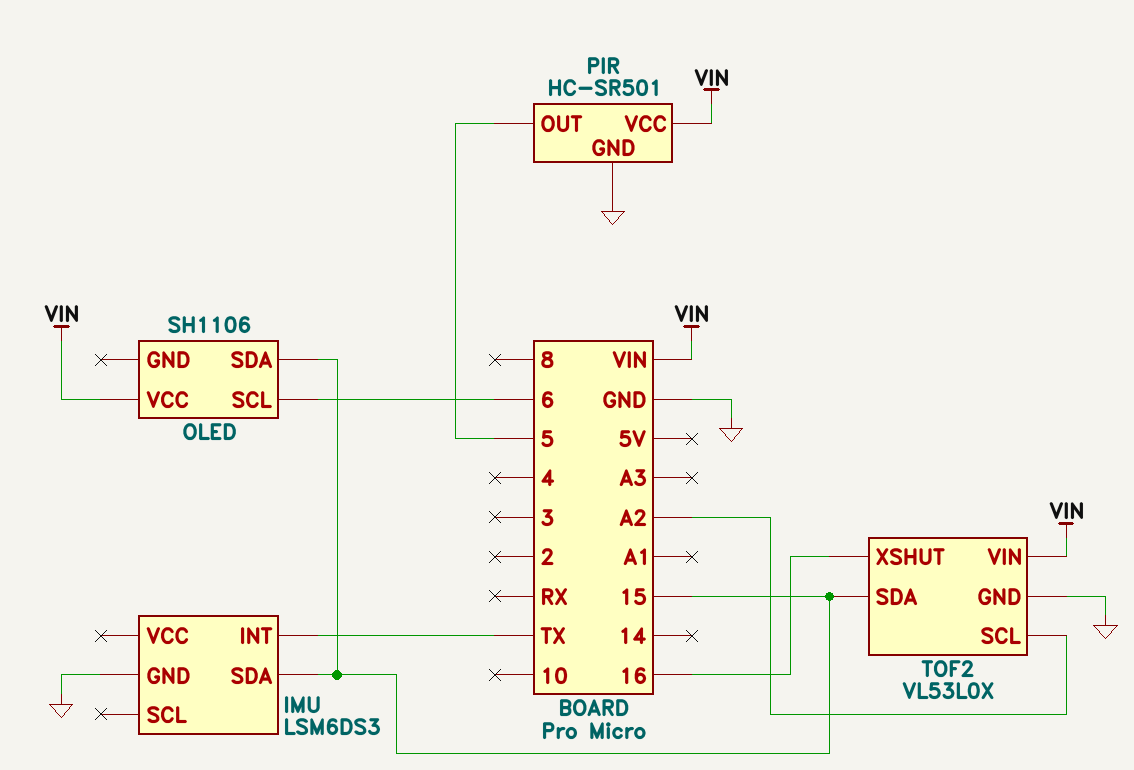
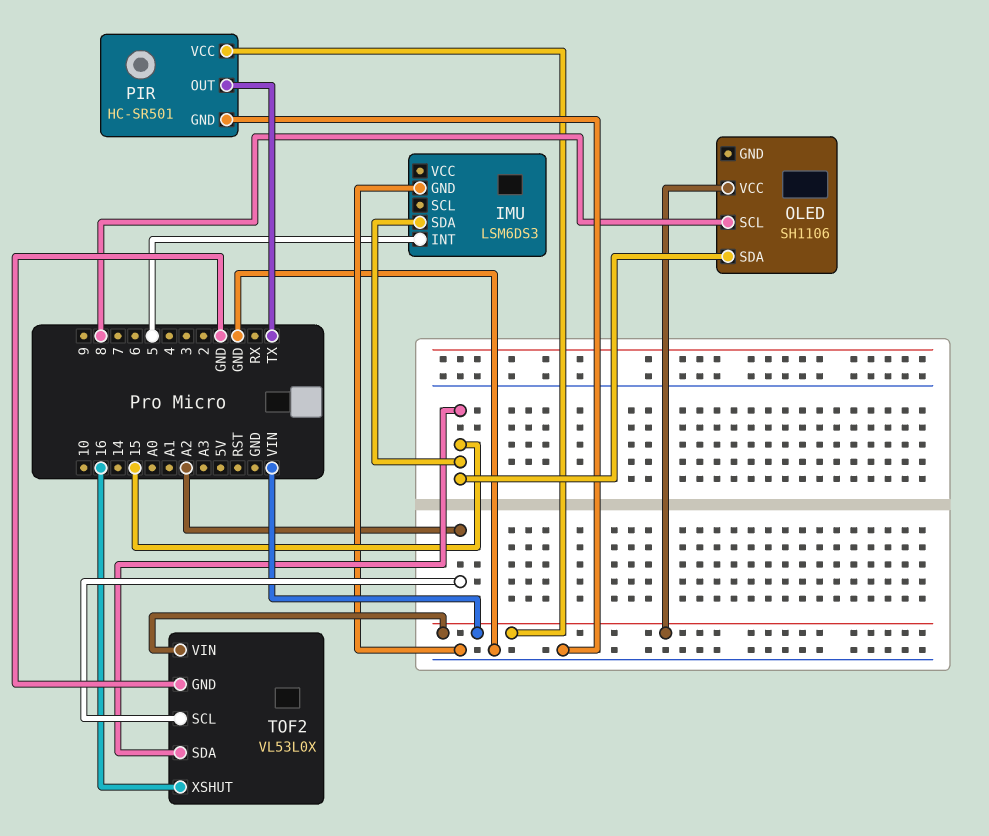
IMU pin INT: TX -> 5
OLED pin SCL: 6 -> 8
PIR pin OUT: 5 -> TX

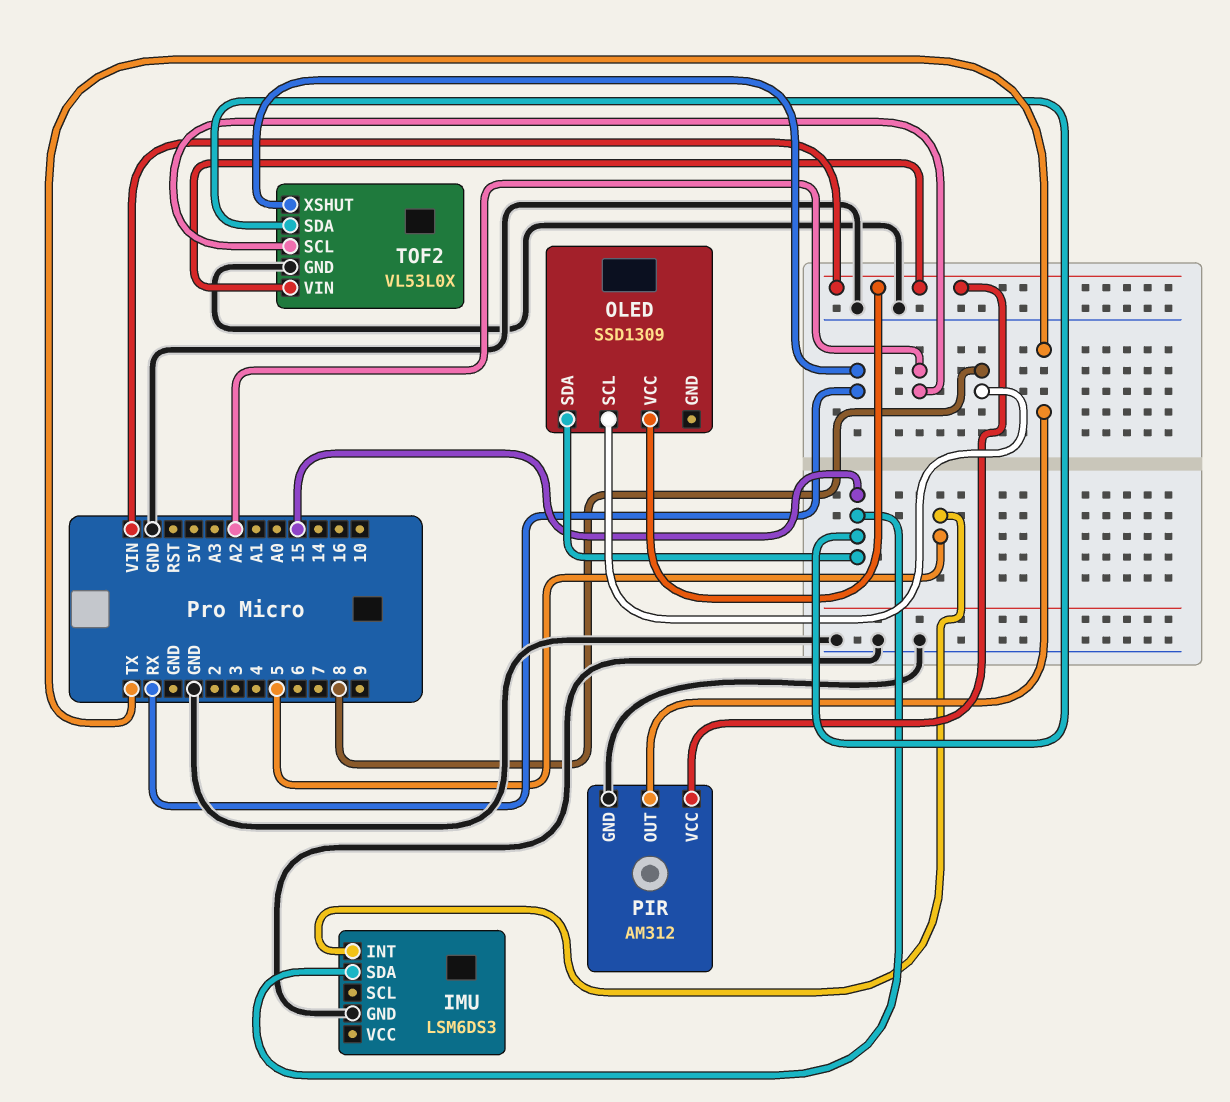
OLED: SH1106 -> SSD1309
PIR: HC-SR501 -> AM312
TOF2 pin XSHUT: 16 -> RX

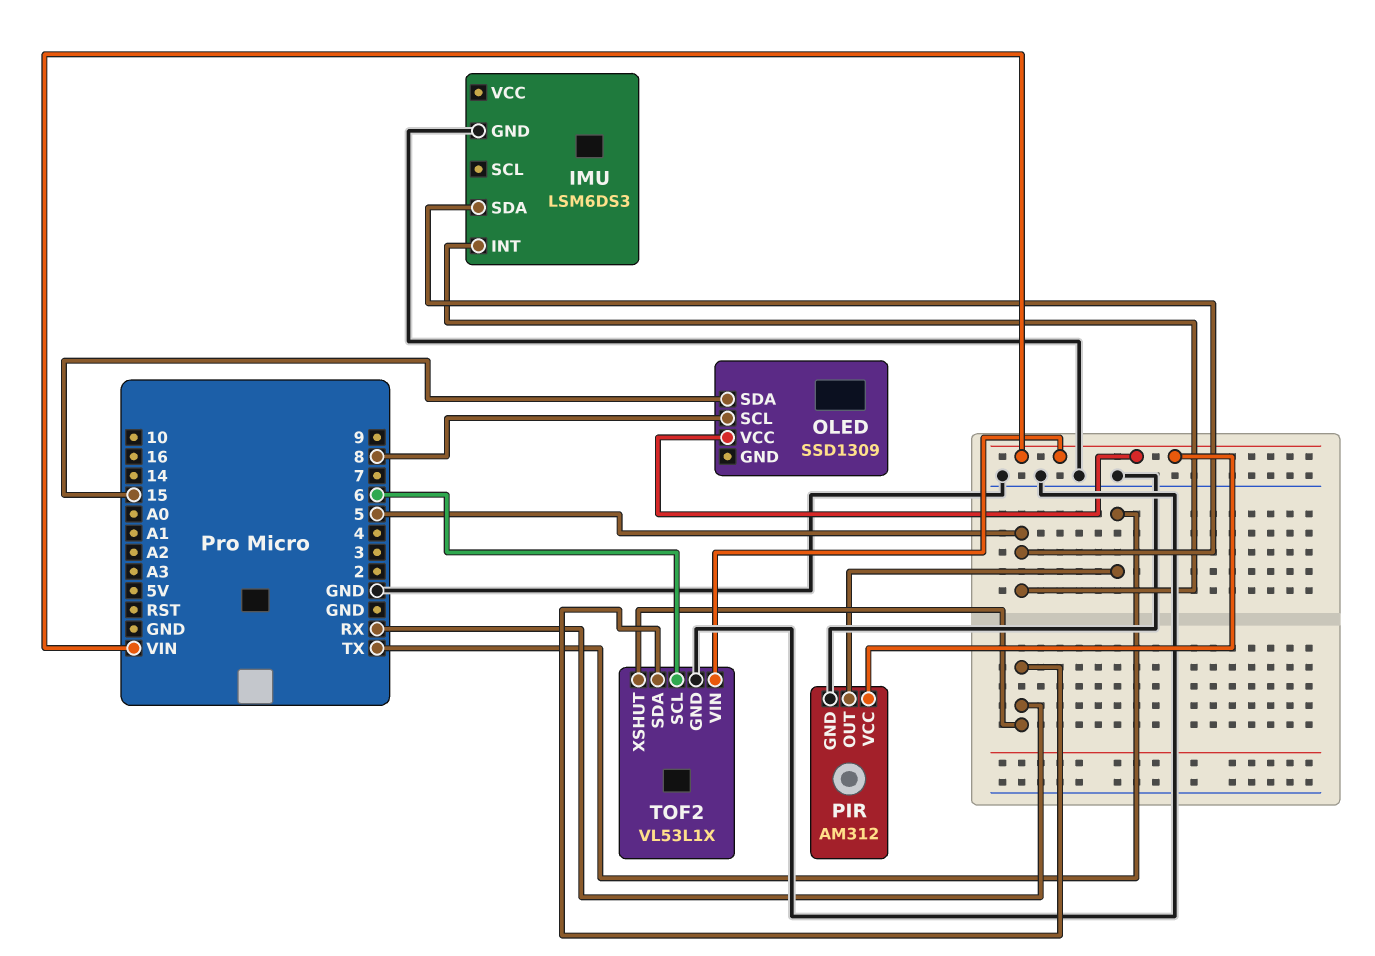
IMU pin SDA: 15 -> 5
TOF2: VL53L0X -> VL53L1X
TOF2 pin SCL: A2 -> 6
TOF2 pin SDA: 15 -> RX

